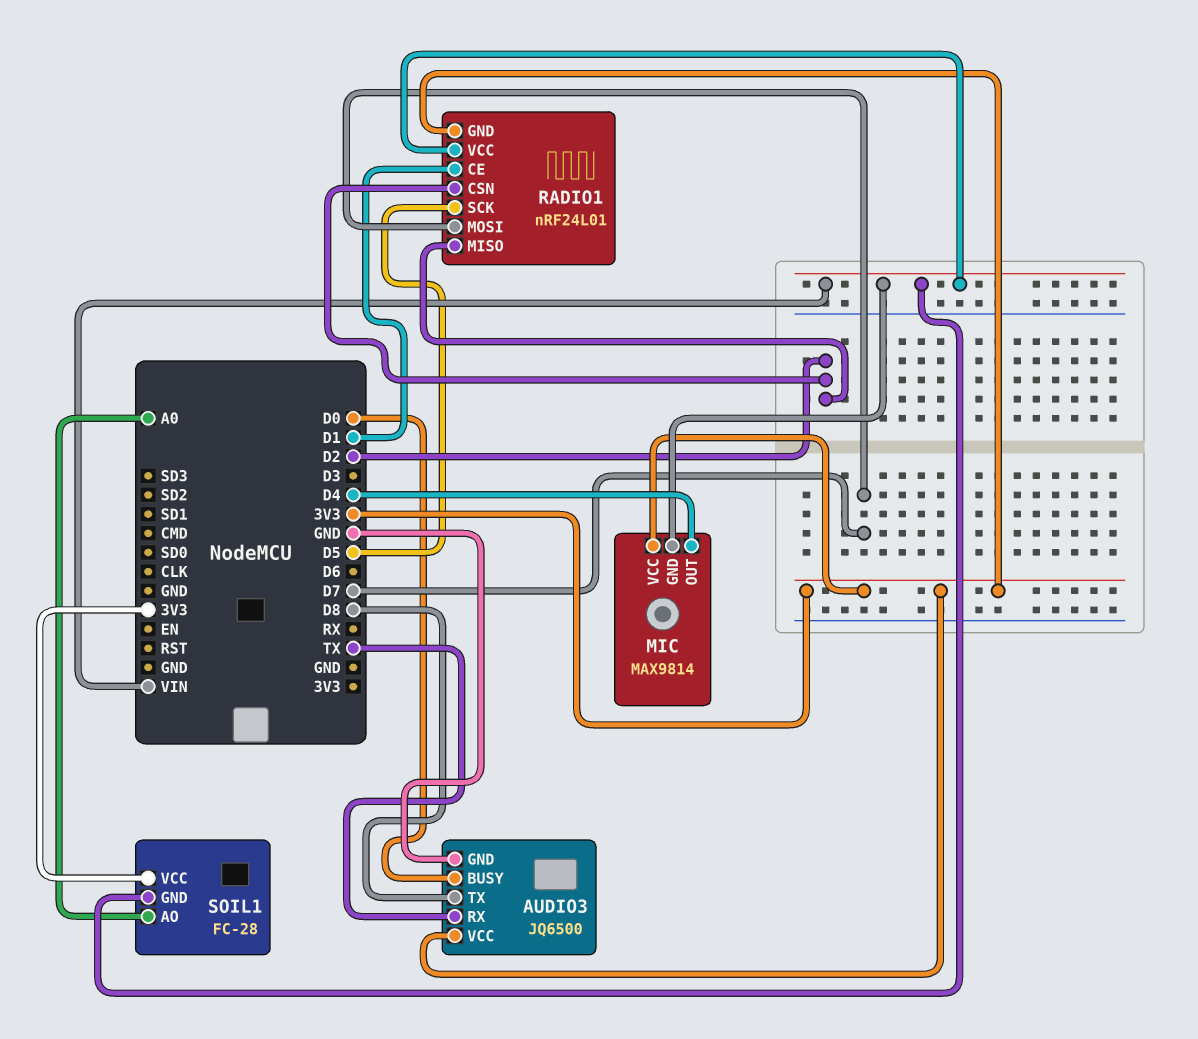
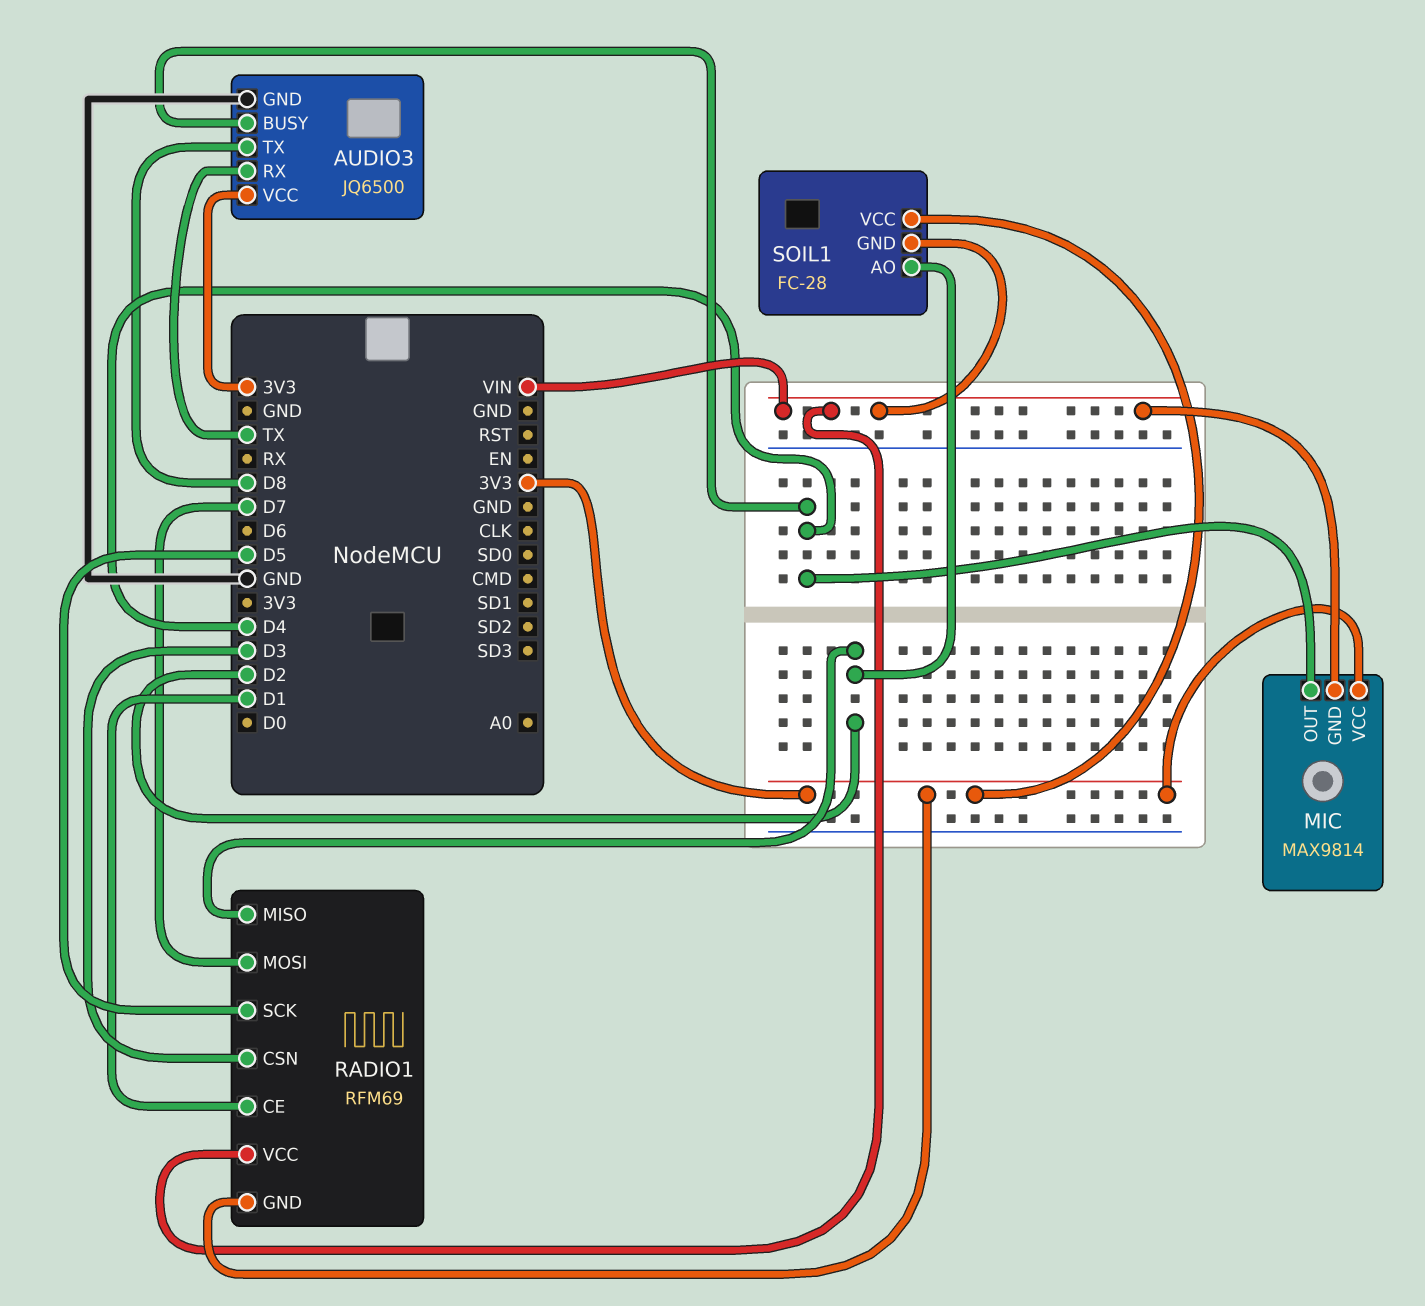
AUDIO3 pin BUSY: D0 -> D4
RADIO1: nRF24L01 -> RFM69
RADIO1 pin CSN: D2 -> D3
SOIL1 pin AO: A0 -> D2

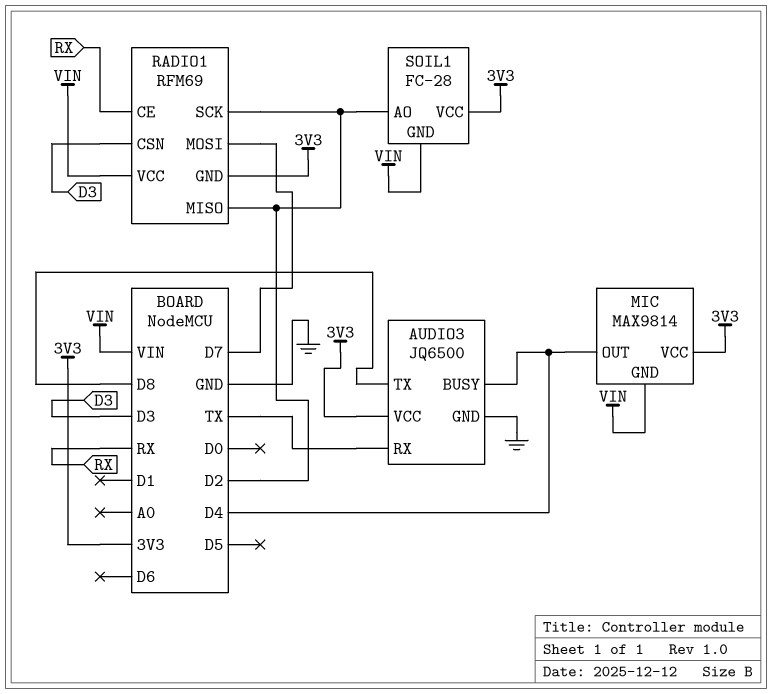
RADIO1 pin CE: D1 -> RX
RADIO1 pin SCK: D5 -> D2

